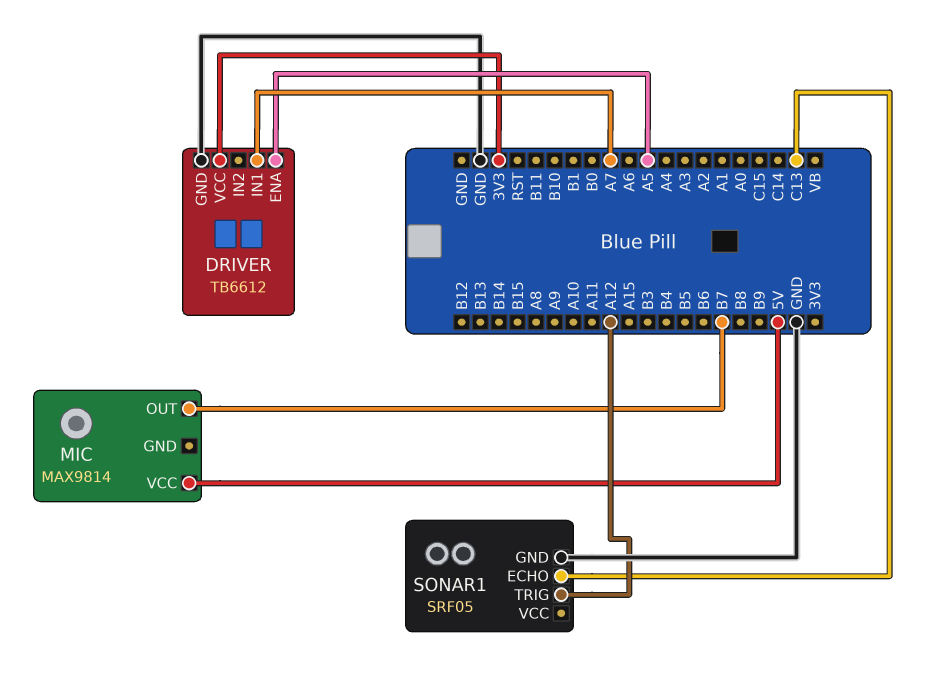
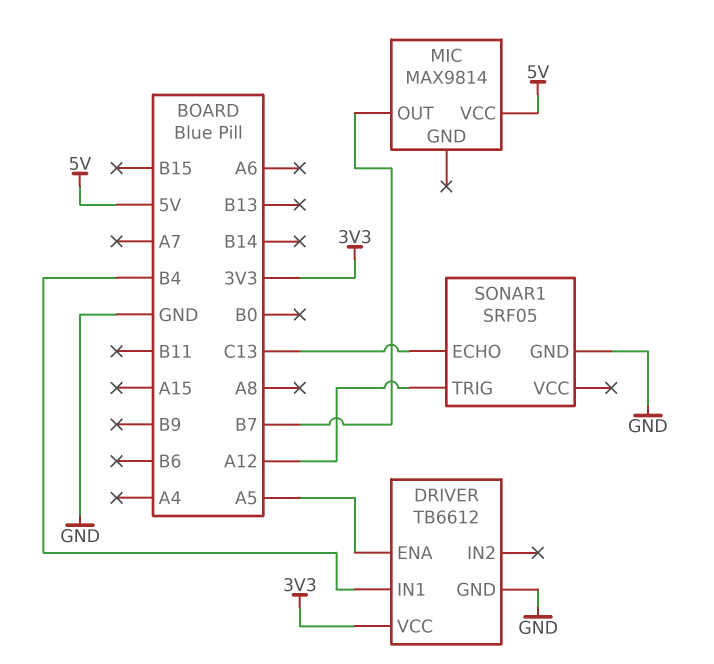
DRIVER pin IN1: A7 -> B4

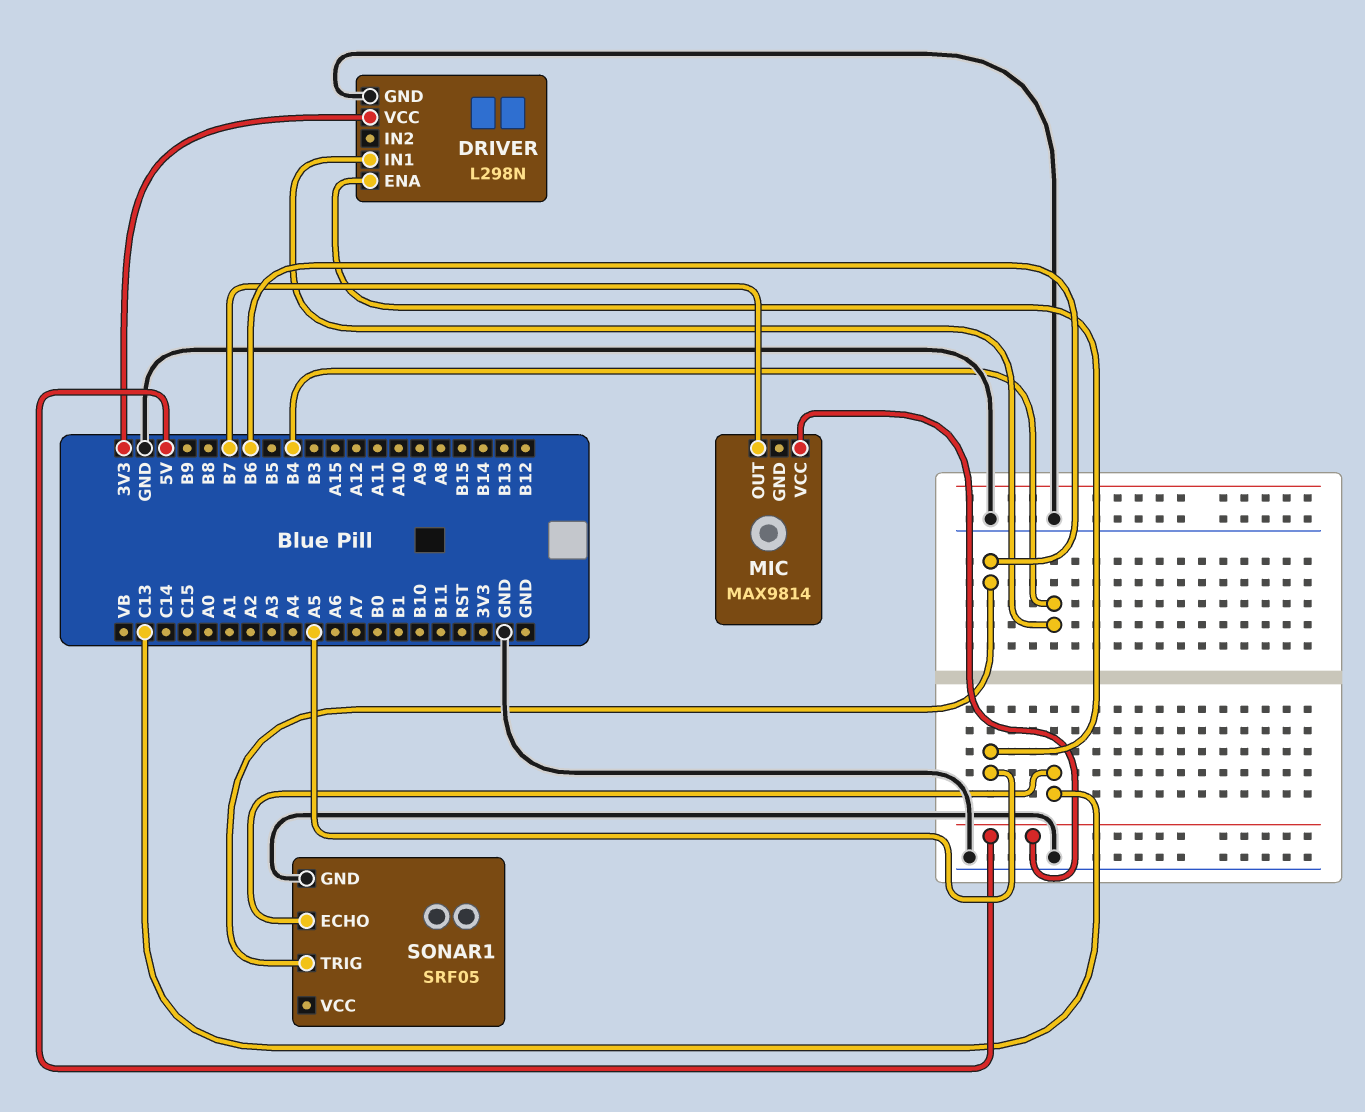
DRIVER: TB6612 -> L298N
SONAR1 pin TRIG: A12 -> B6

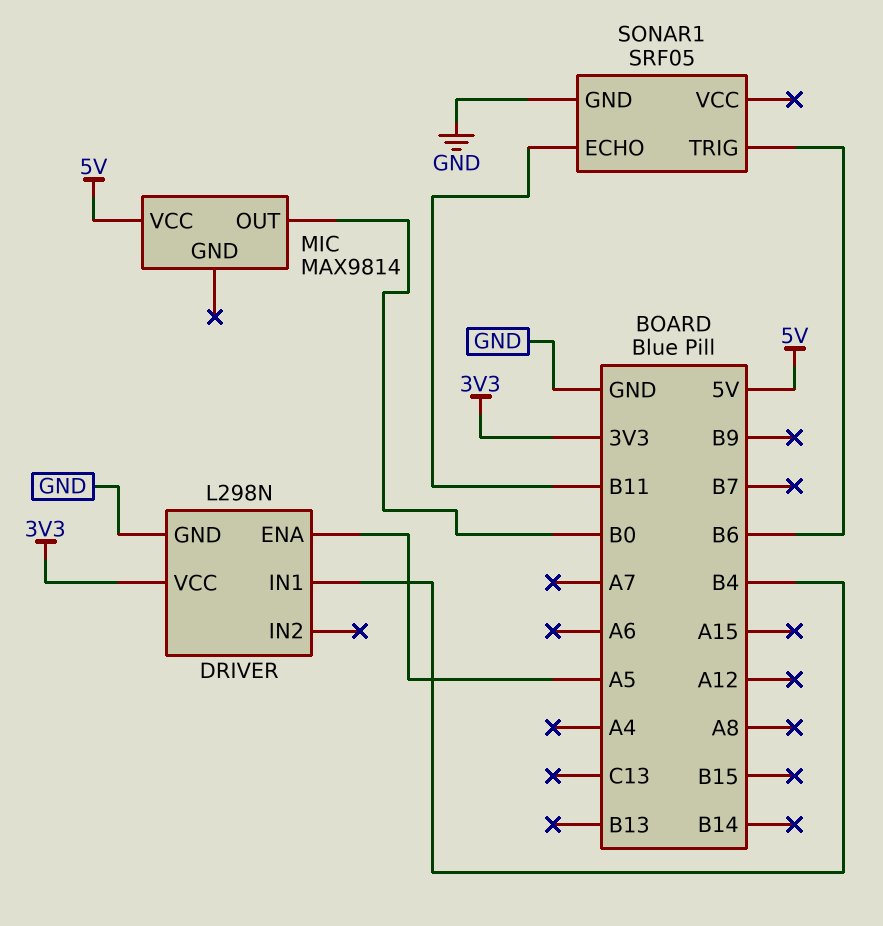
MIC pin OUT: B7 -> B0
SONAR1 pin ECHO: C13 -> B11

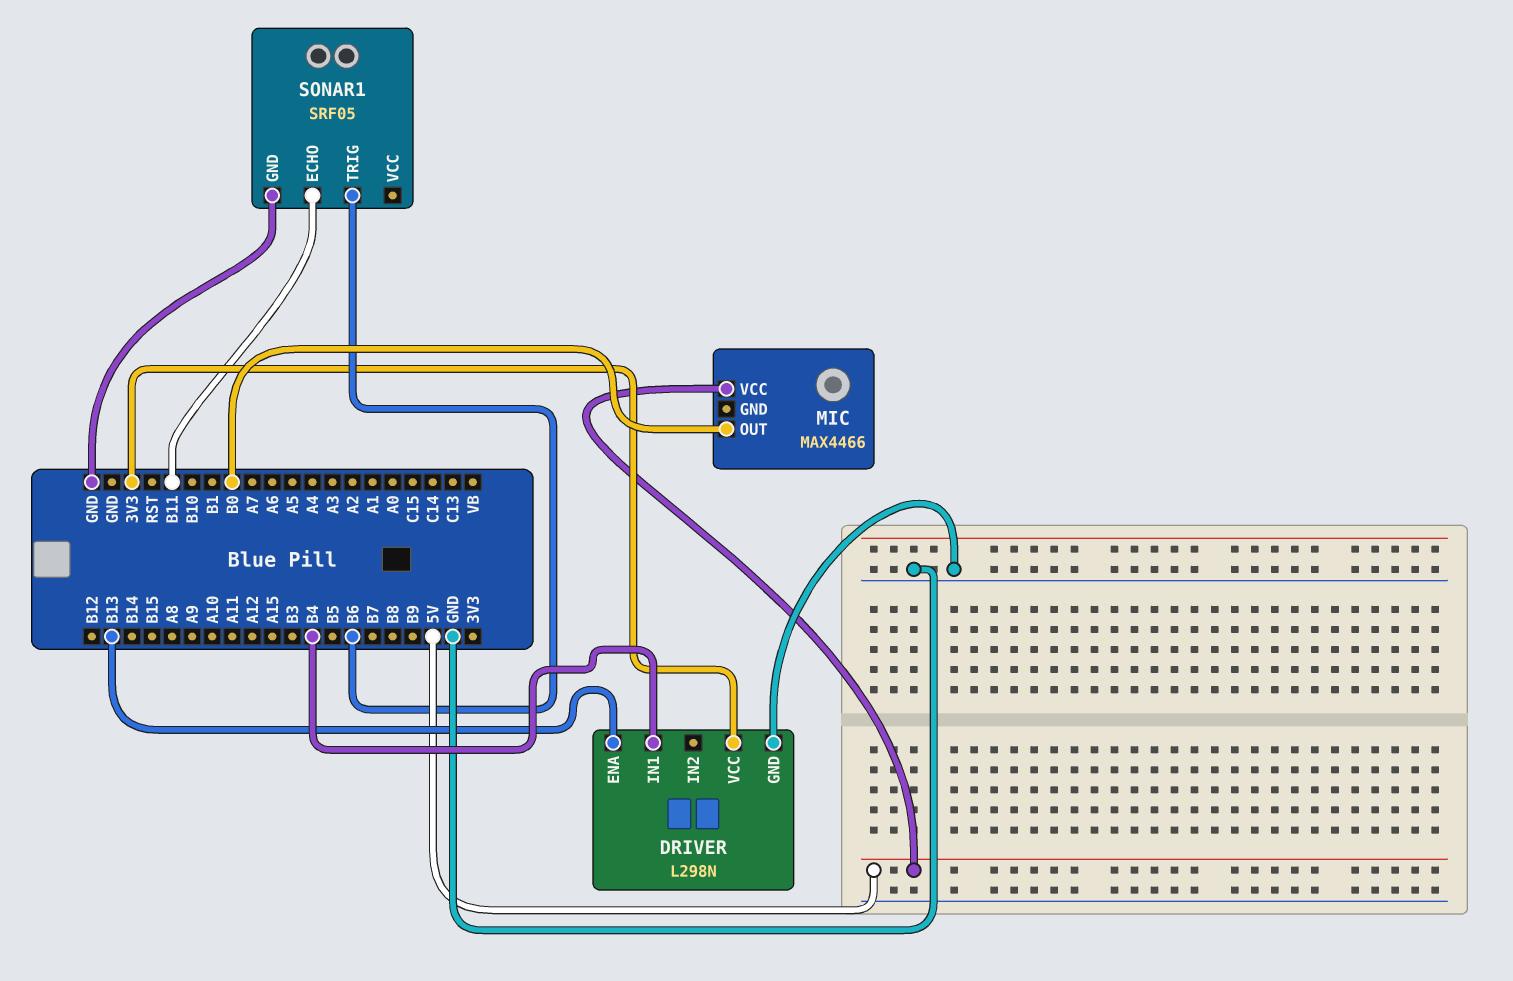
DRIVER pin ENA: A5 -> B13
MIC: MAX9814 -> MAX4466

